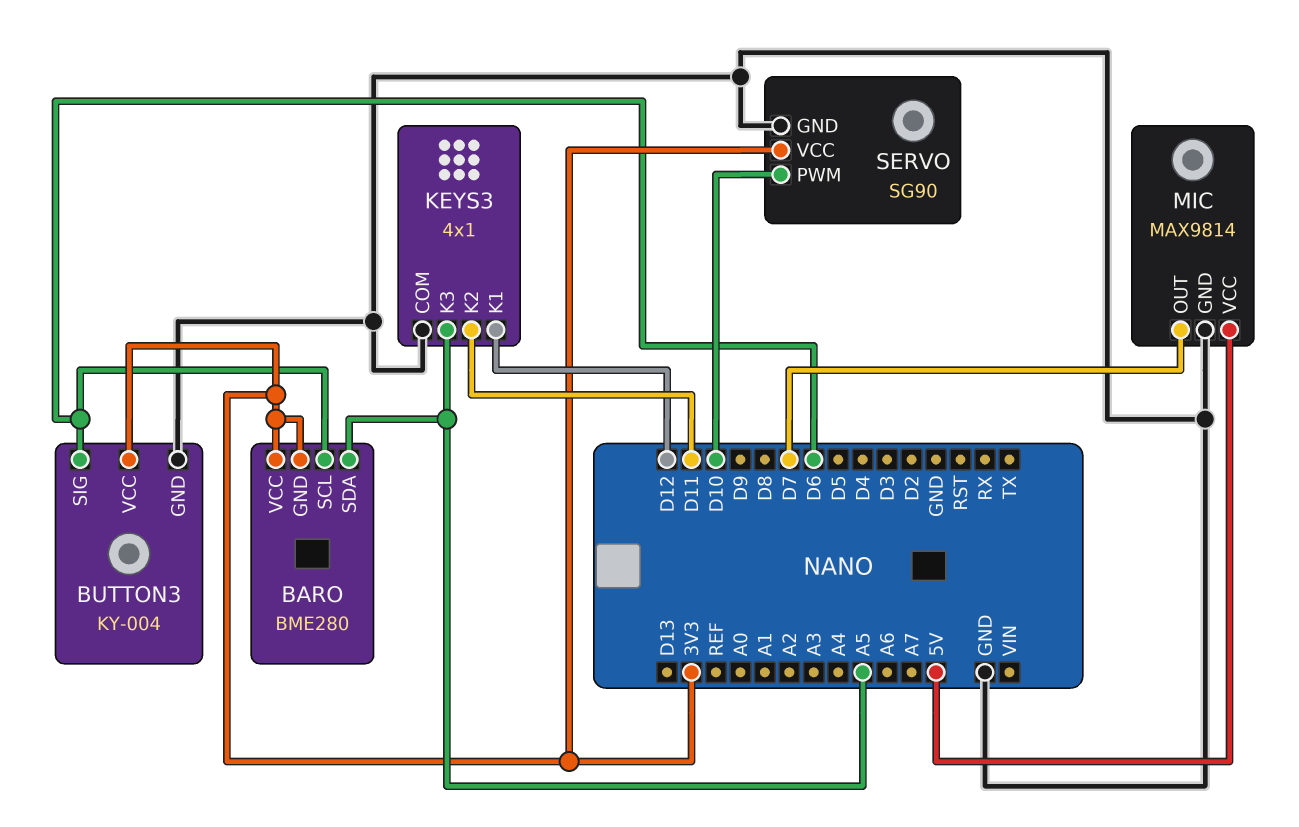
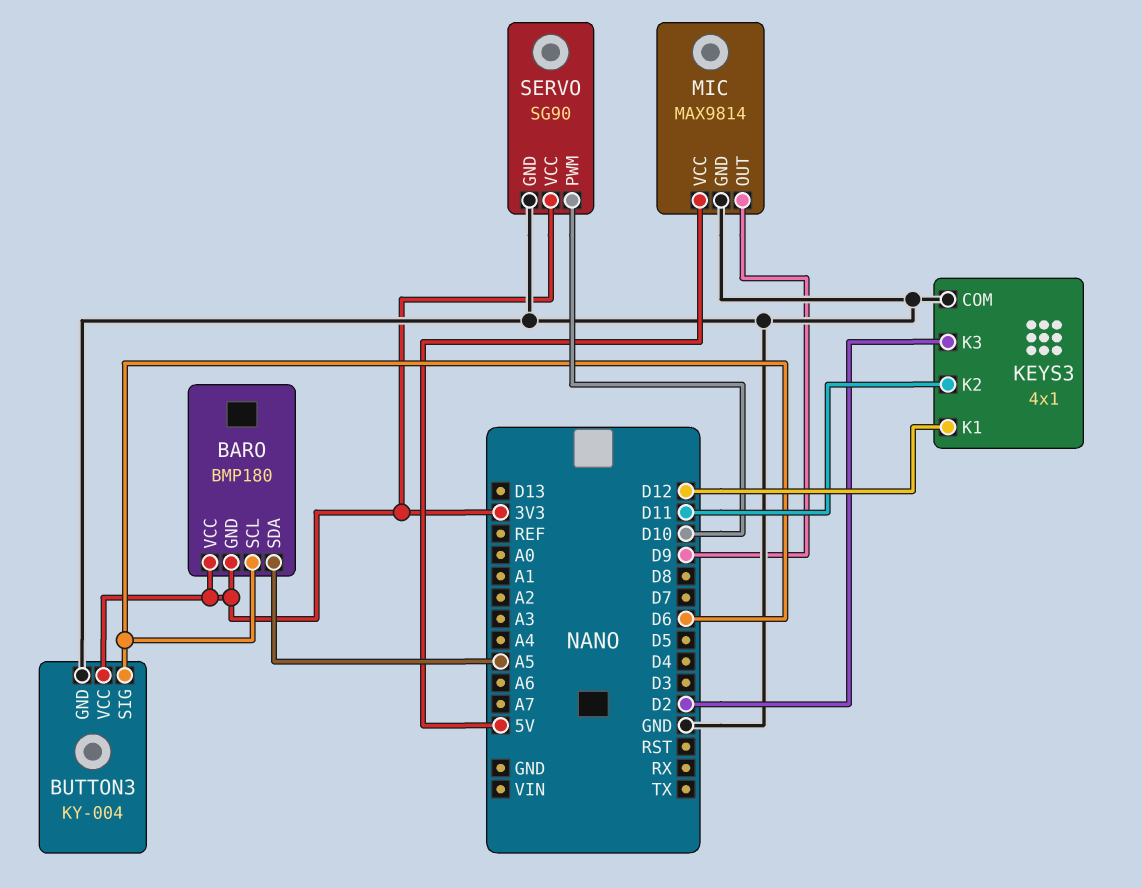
BARO: BME280 -> BMP180
KEYS3 pin K3: A5 -> D2
MIC pin OUT: D7 -> D9

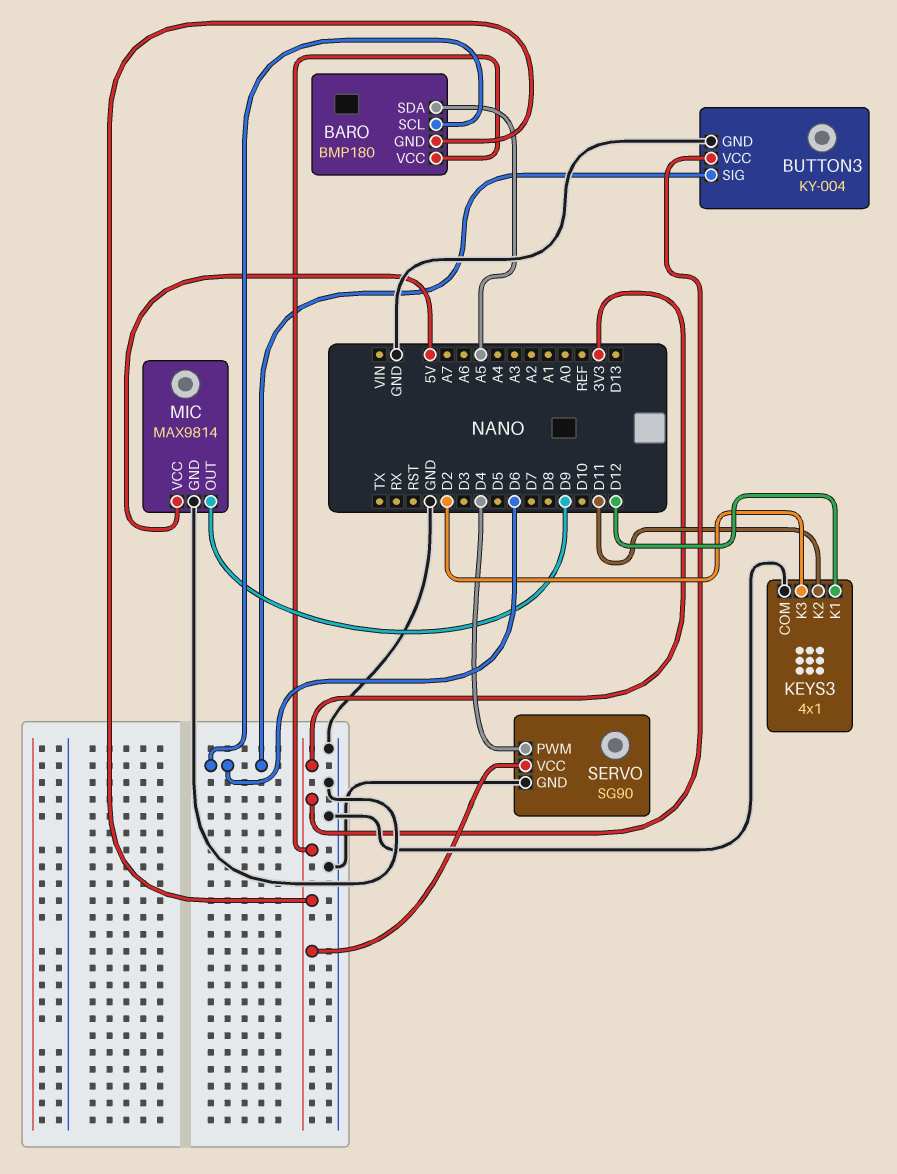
SERVO pin PWM: D10 -> D4

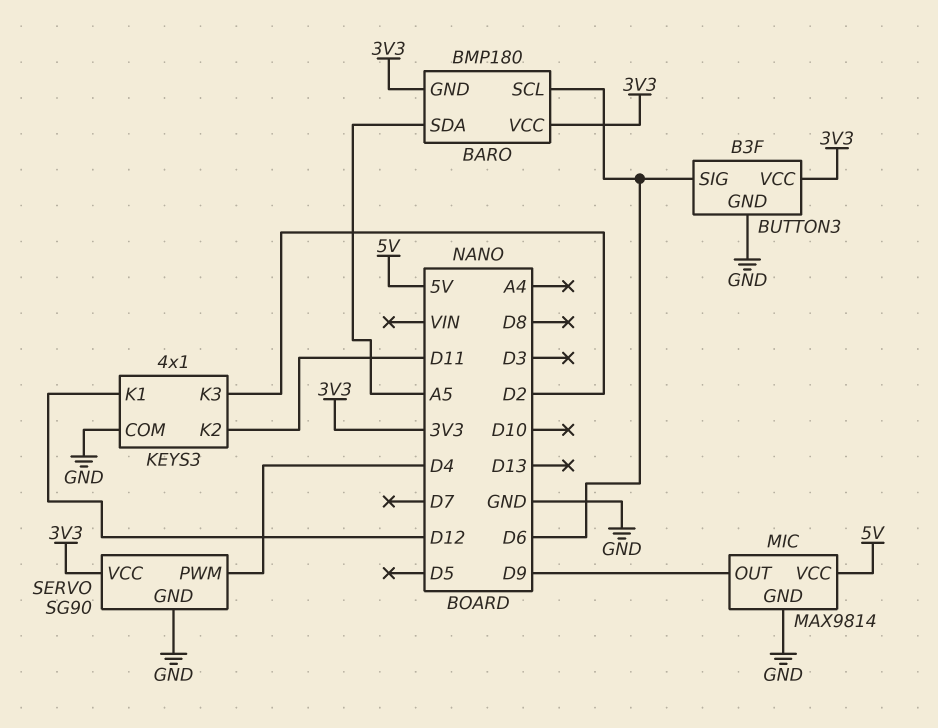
BUTTON3: KY-004 -> B3F

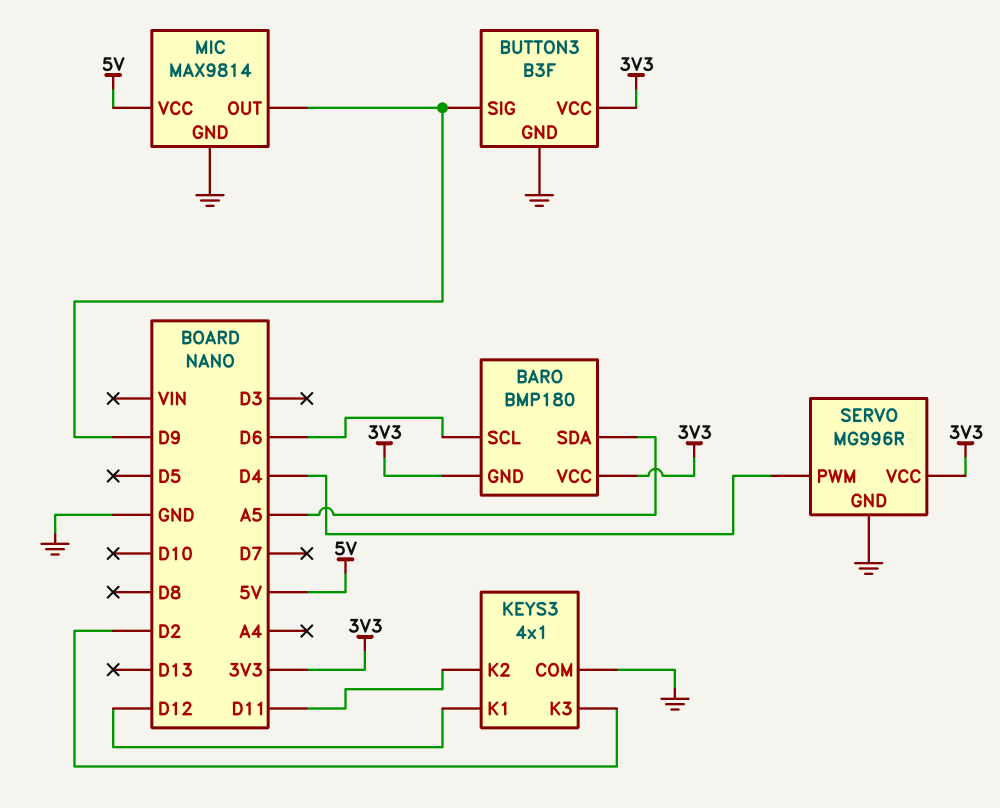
BUTTON3 pin SIG: D6 -> D9
SERVO: SG90 -> MG996R

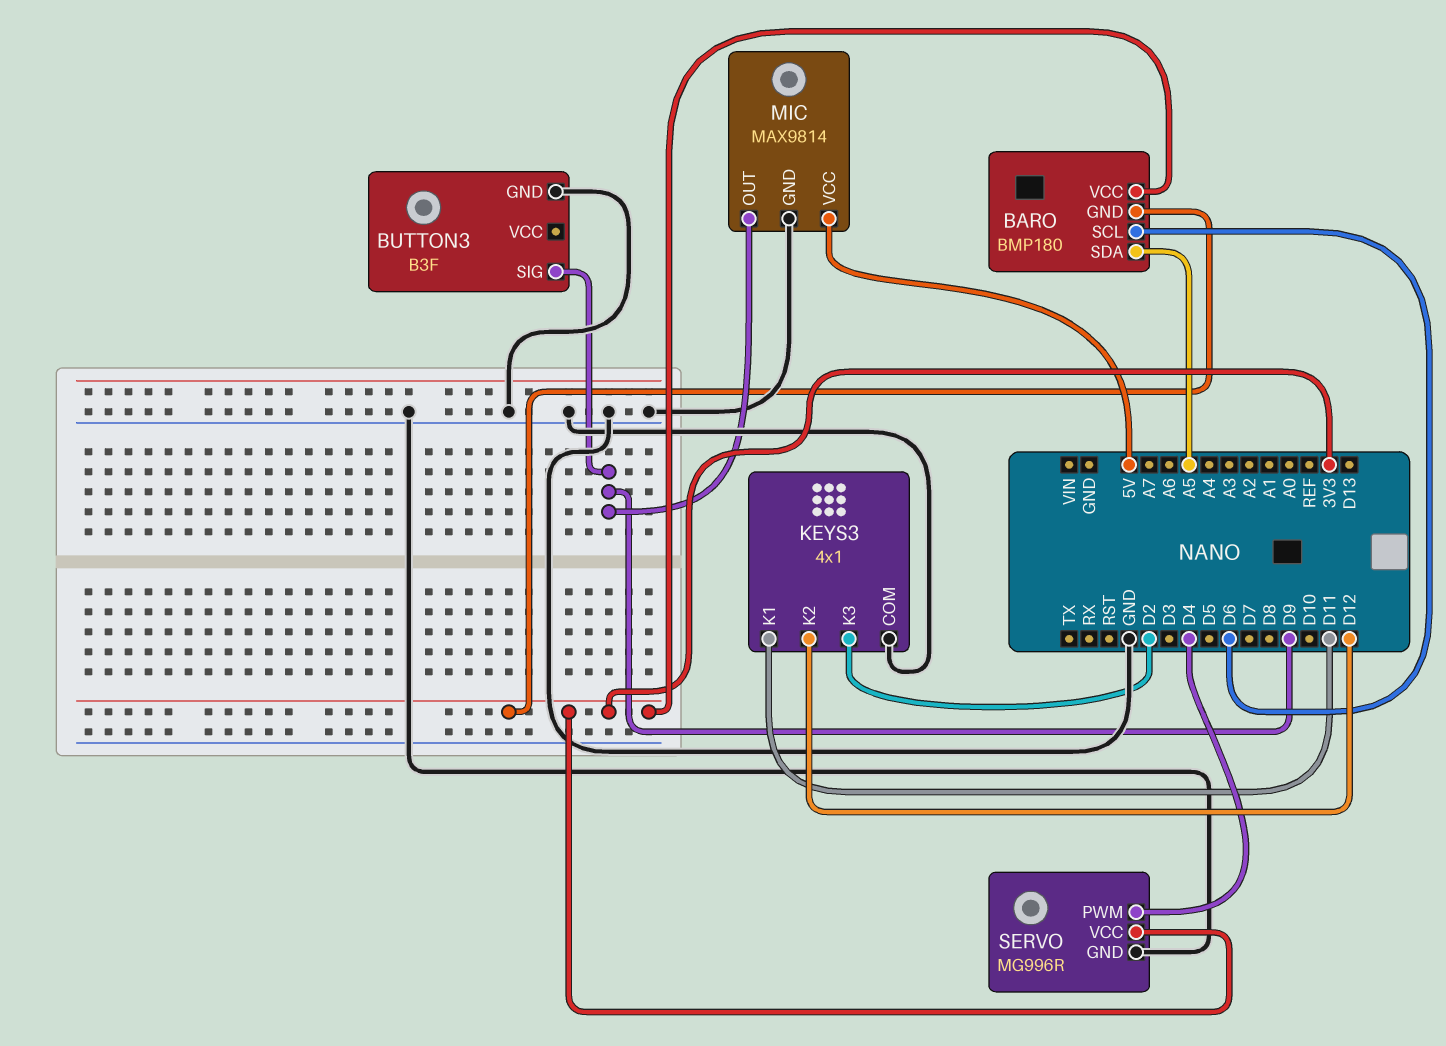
BUTTON3 pin VCC: 3V3 -> none
KEYS3 pin K1: D12 -> D11
KEYS3 pin K2: D11 -> D12

